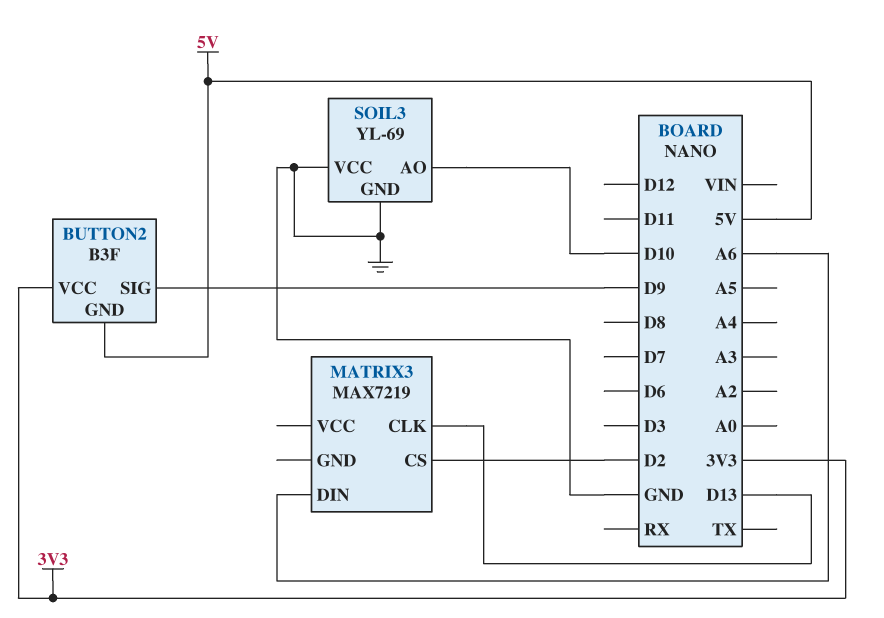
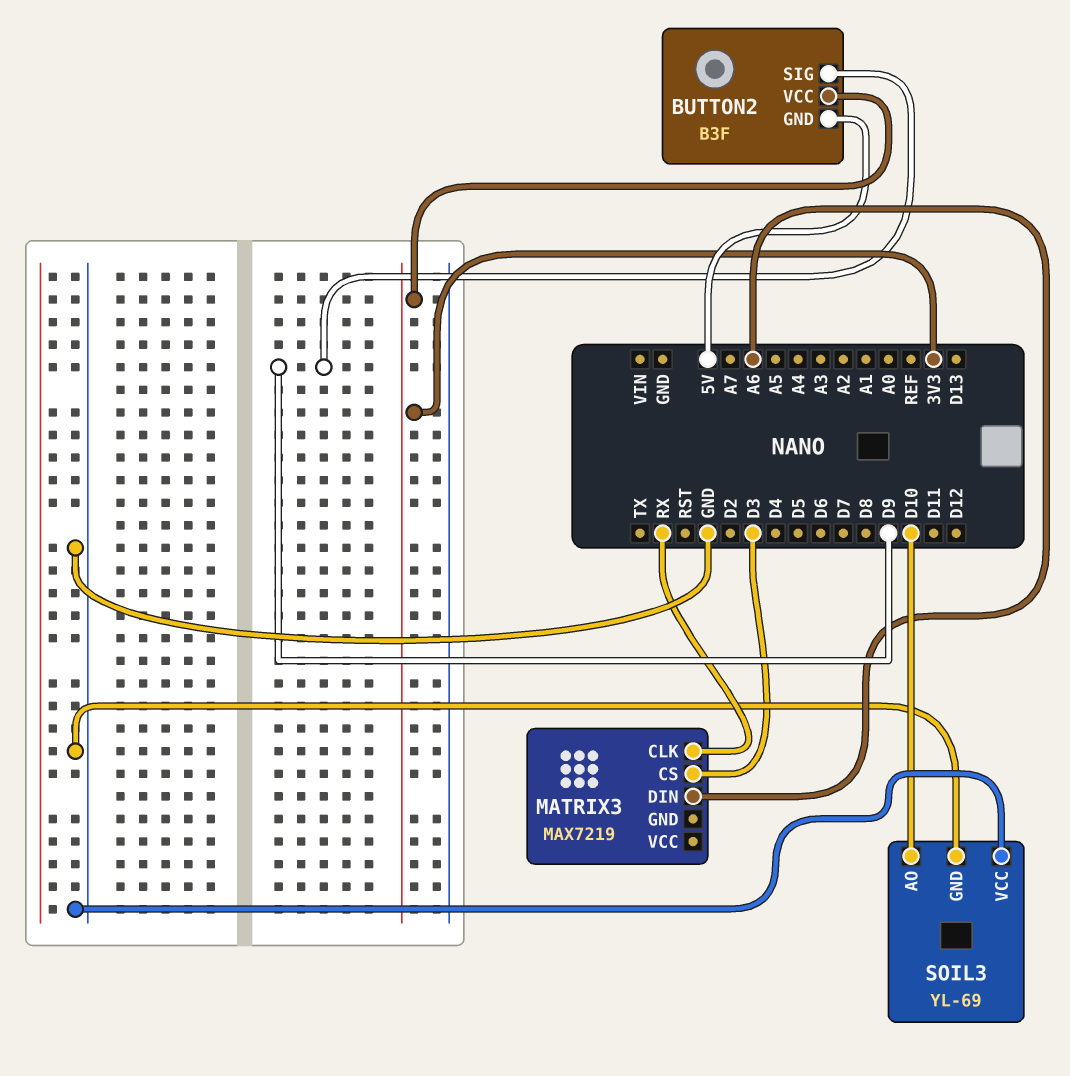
MATRIX3 pin CLK: D13 -> RX
MATRIX3 pin CS: D2 -> D3

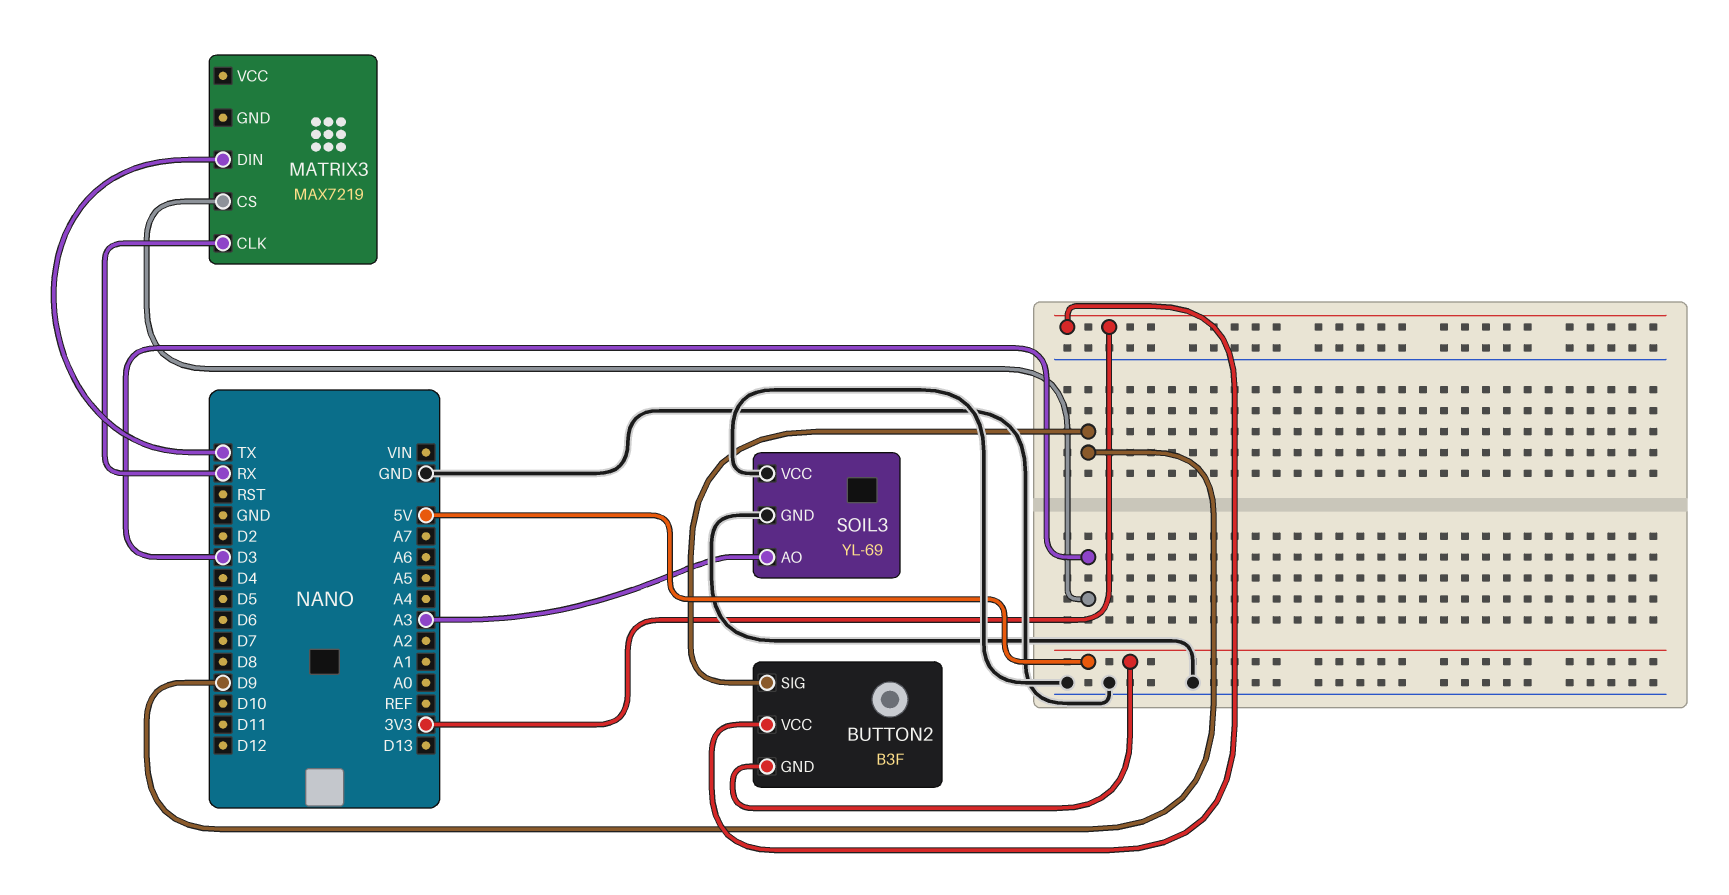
MATRIX3 pin DIN: A6 -> TX
SOIL3 pin AO: D10 -> A3

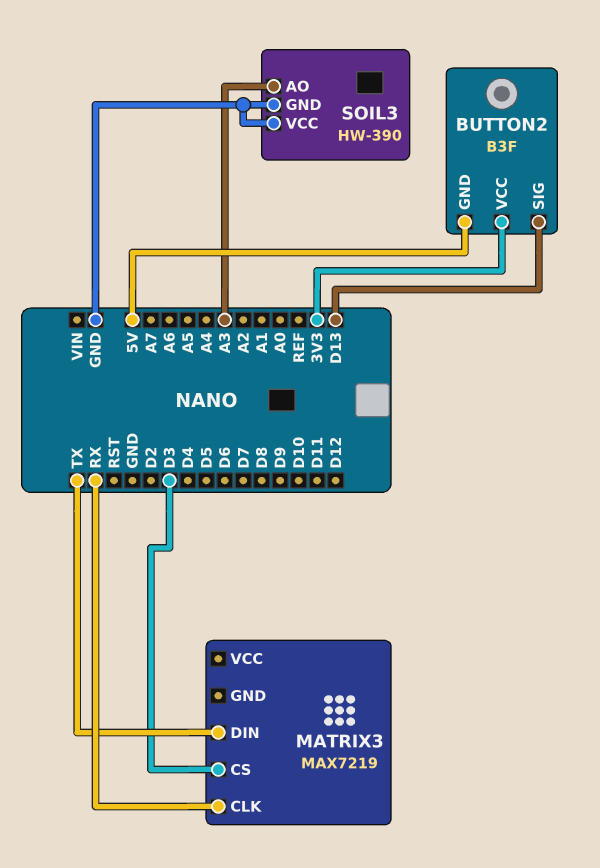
BUTTON2 pin SIG: D9 -> D13
SOIL3: YL-69 -> HW-390

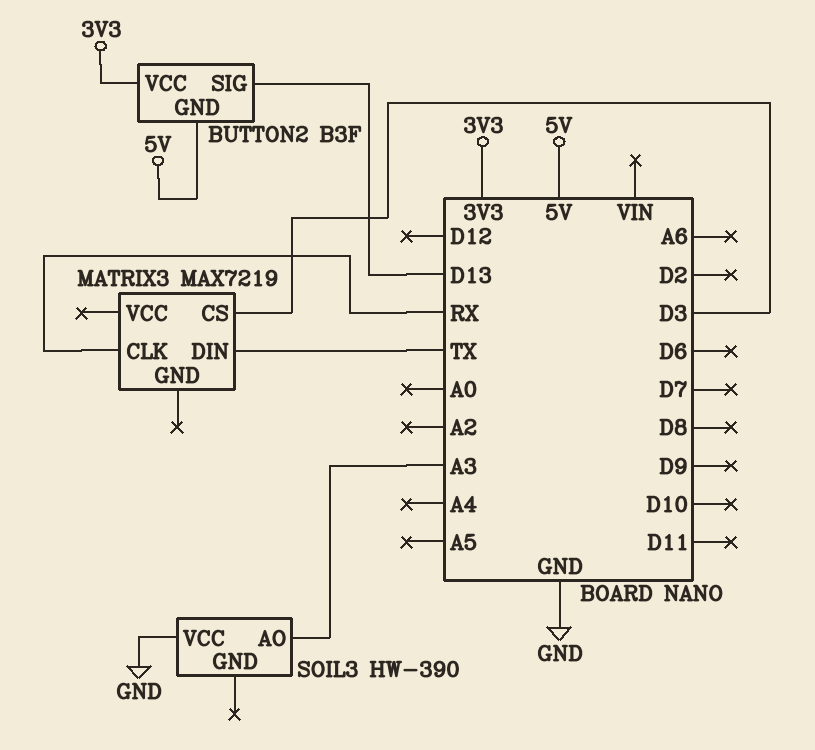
SOIL3 pin GND: GND -> none

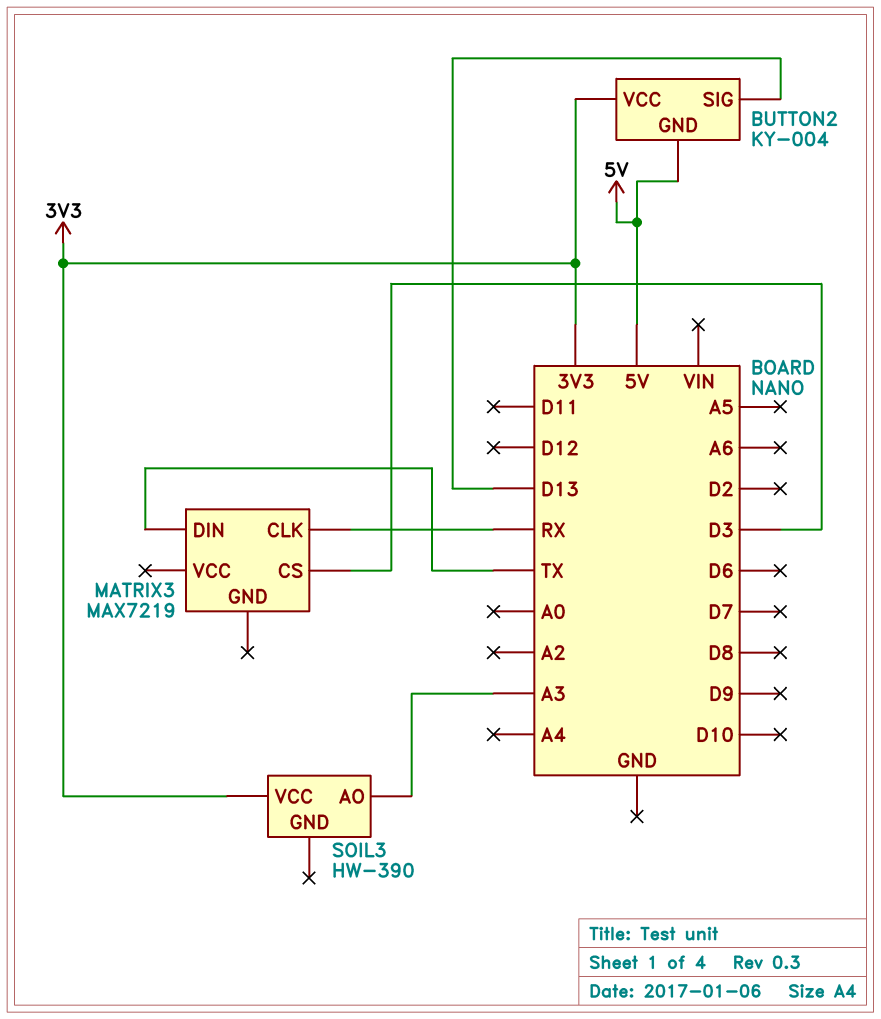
BUTTON2: B3F -> KY-004
SOIL3 pin VCC: GND -> 3V3

